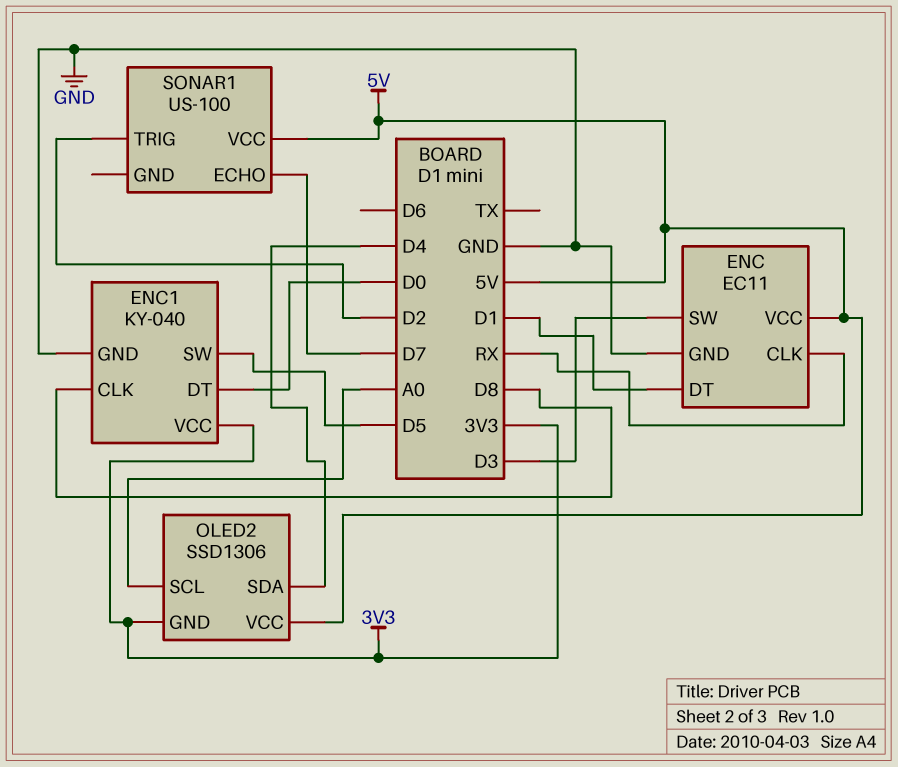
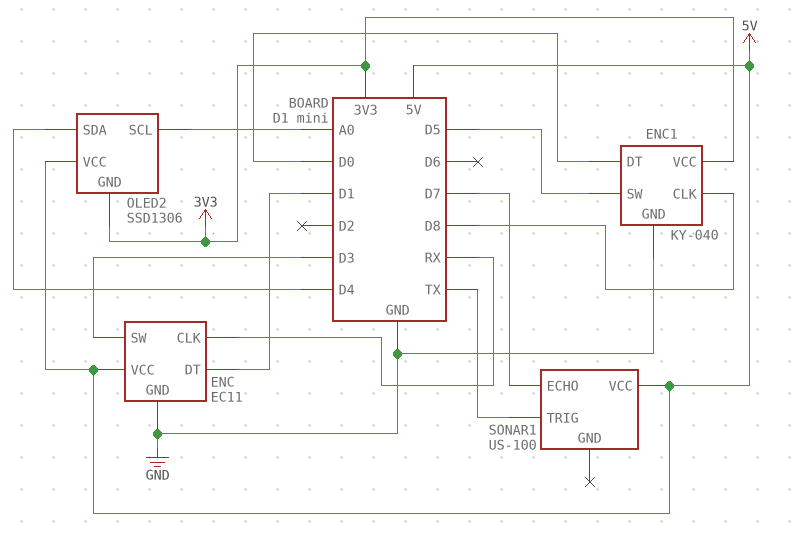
SONAR1 pin TRIG: D2 -> TX

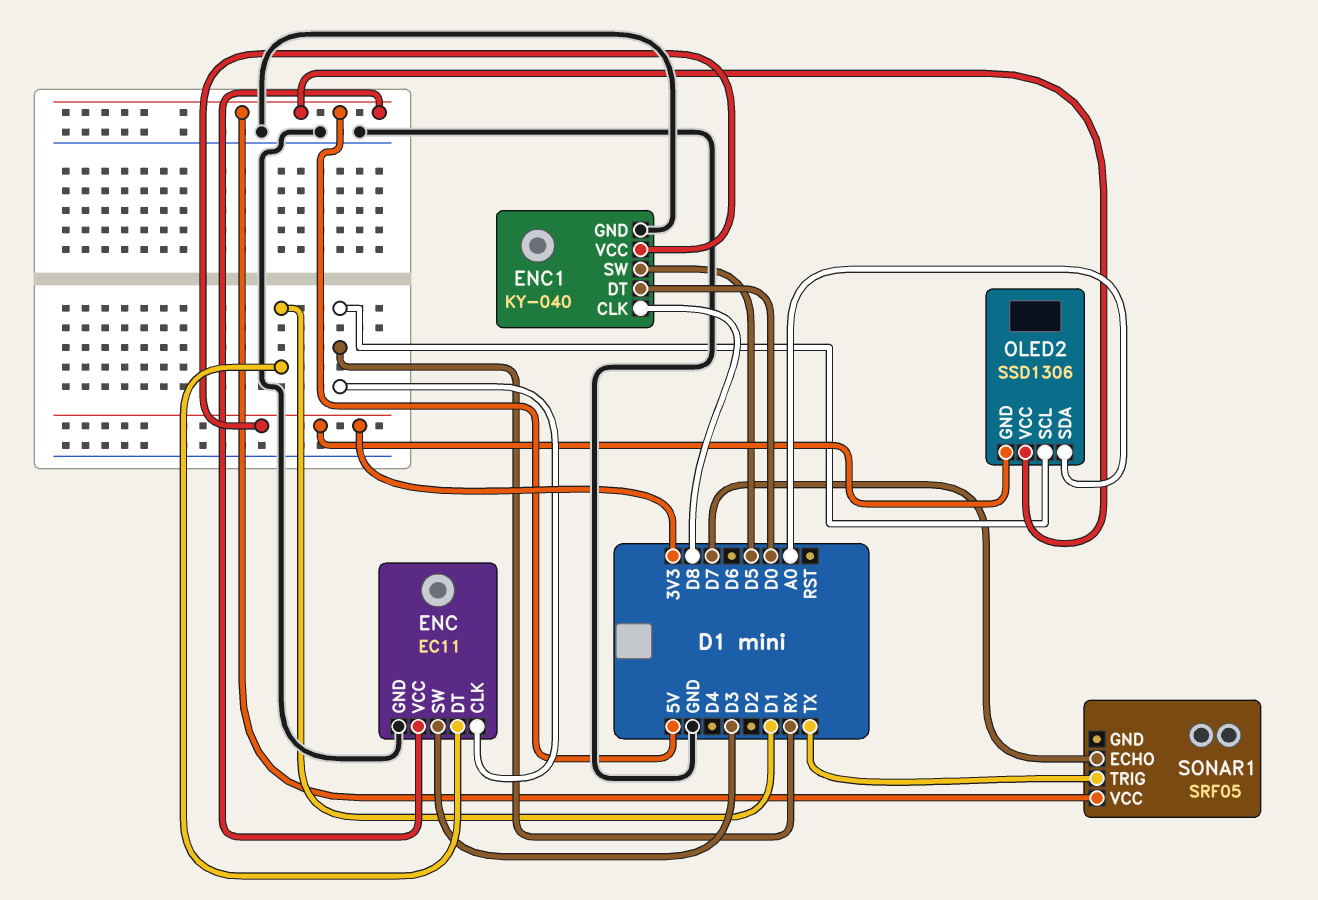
OLED2 pin SCL: A0 -> RX
OLED2 pin SDA: D4 -> A0
SONAR1: US-100 -> SRF05

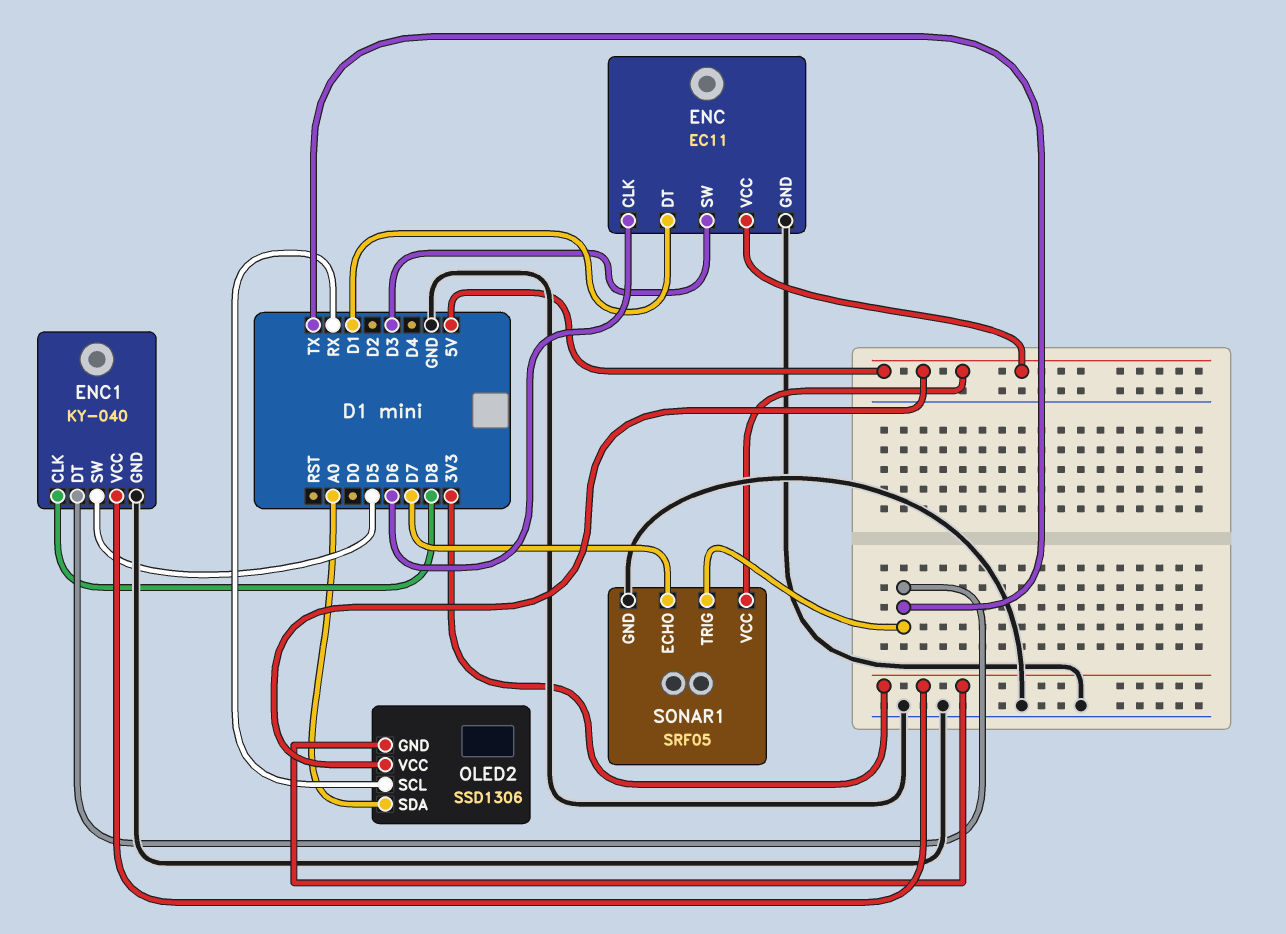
ENC pin CLK: RX -> D6
ENC1 pin DT: D0 -> TX
SONAR1 pin GND: none -> GND

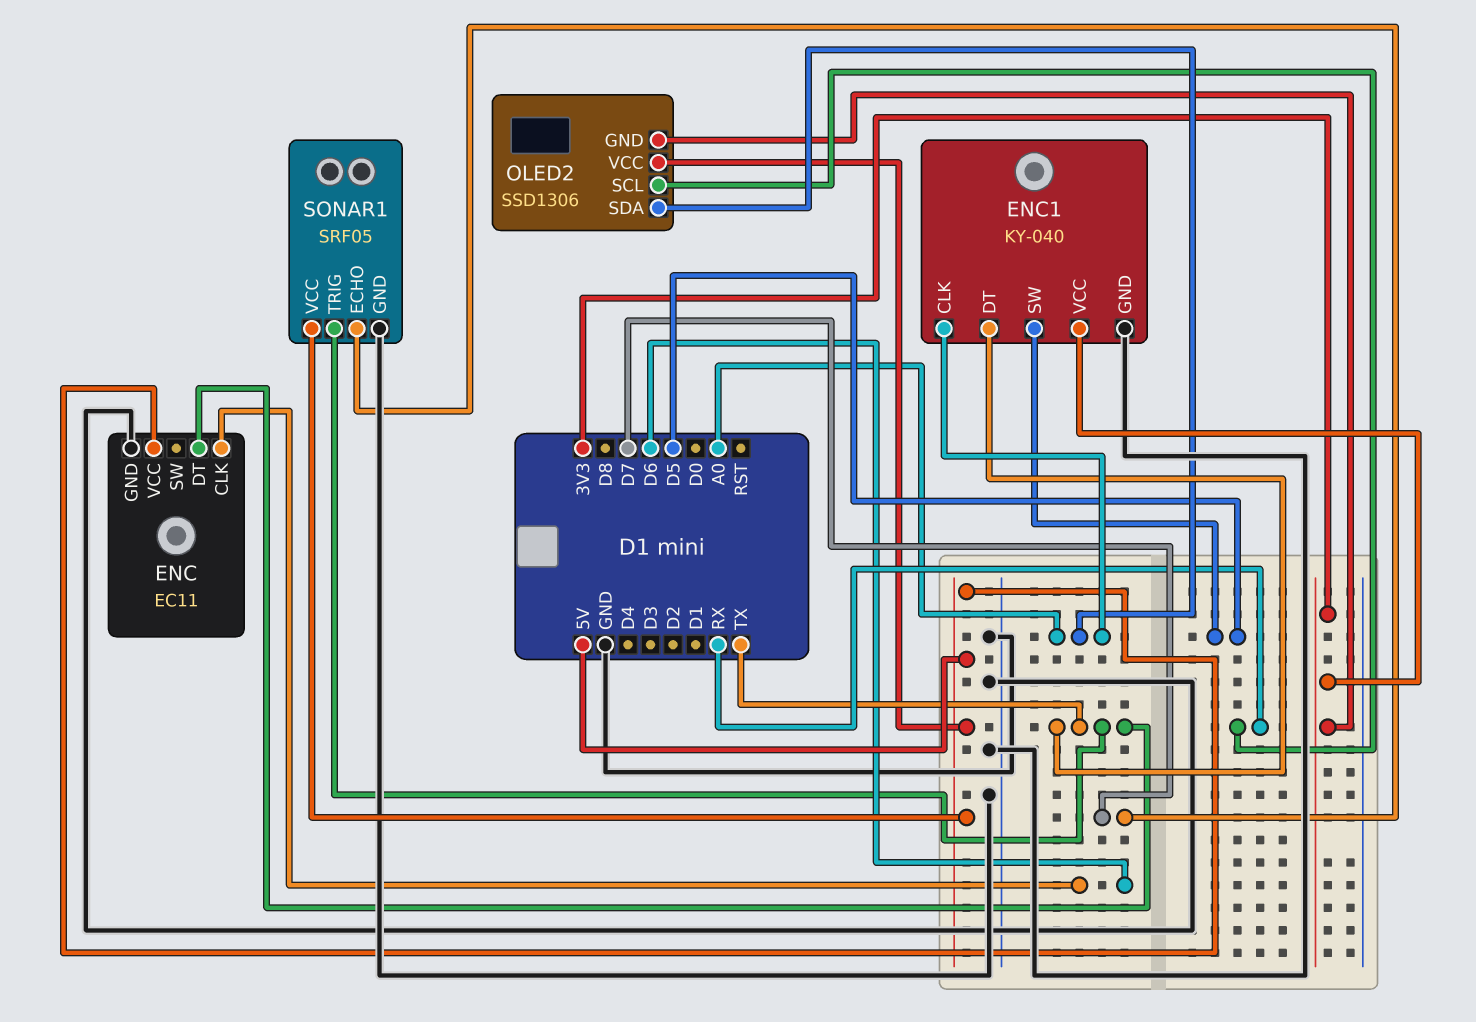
ENC pin DT: D1 -> TX
ENC pin SW: D3 -> none
ENC1 pin CLK: D8 -> A0

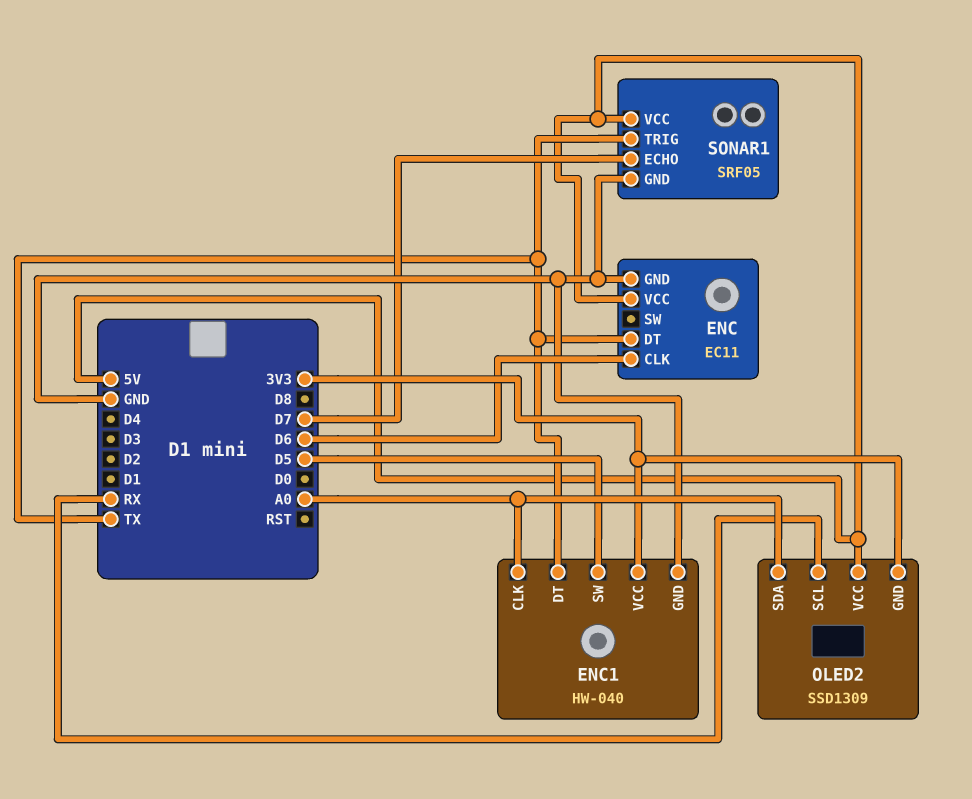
ENC1: KY-040 -> HW-040
OLED2: SSD1306 -> SSD1309

